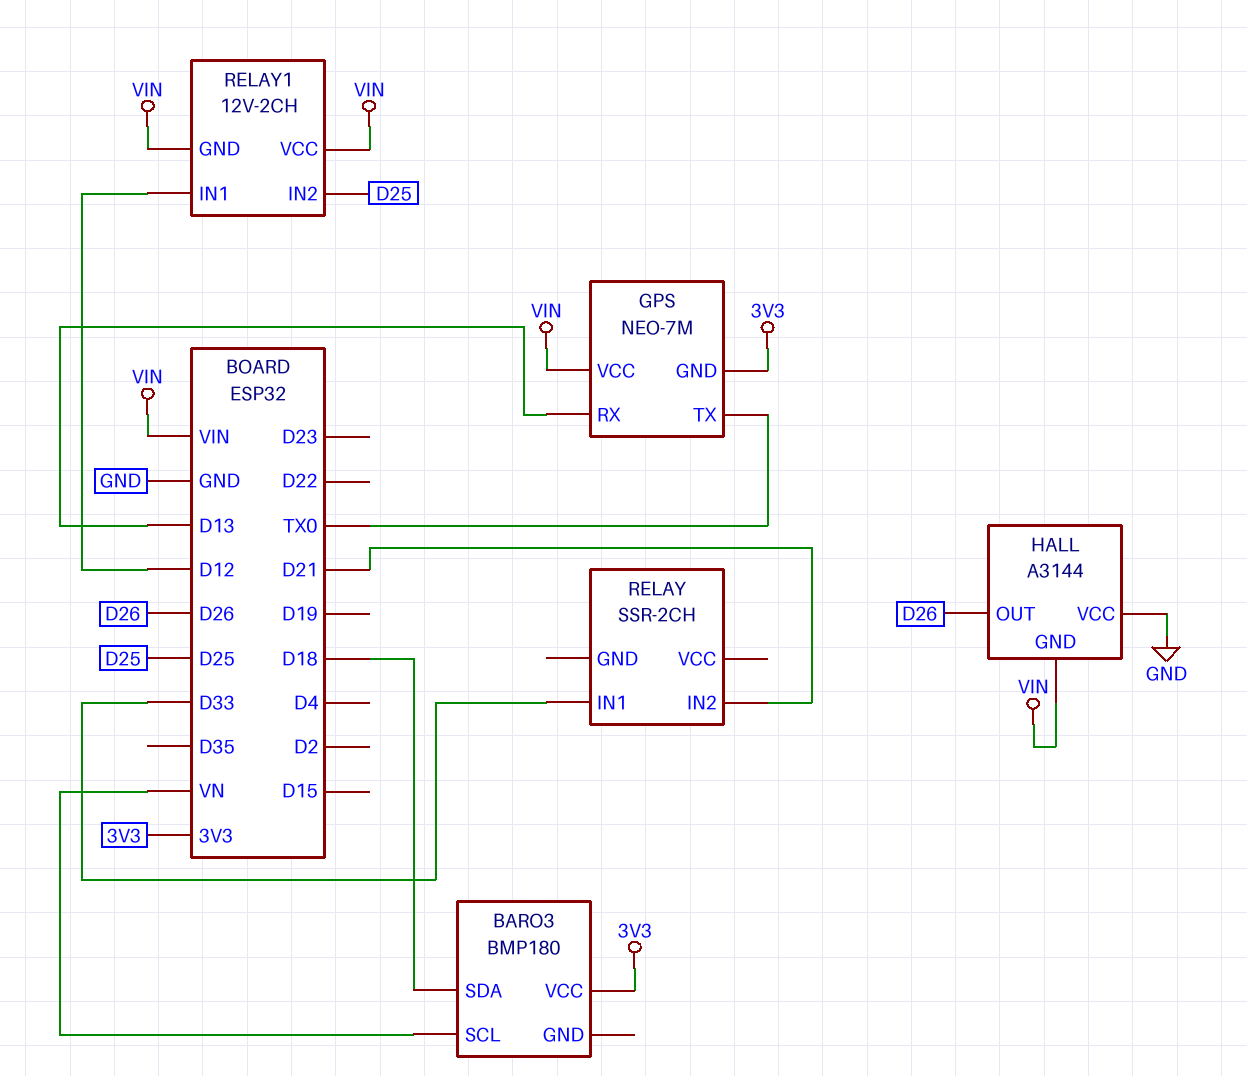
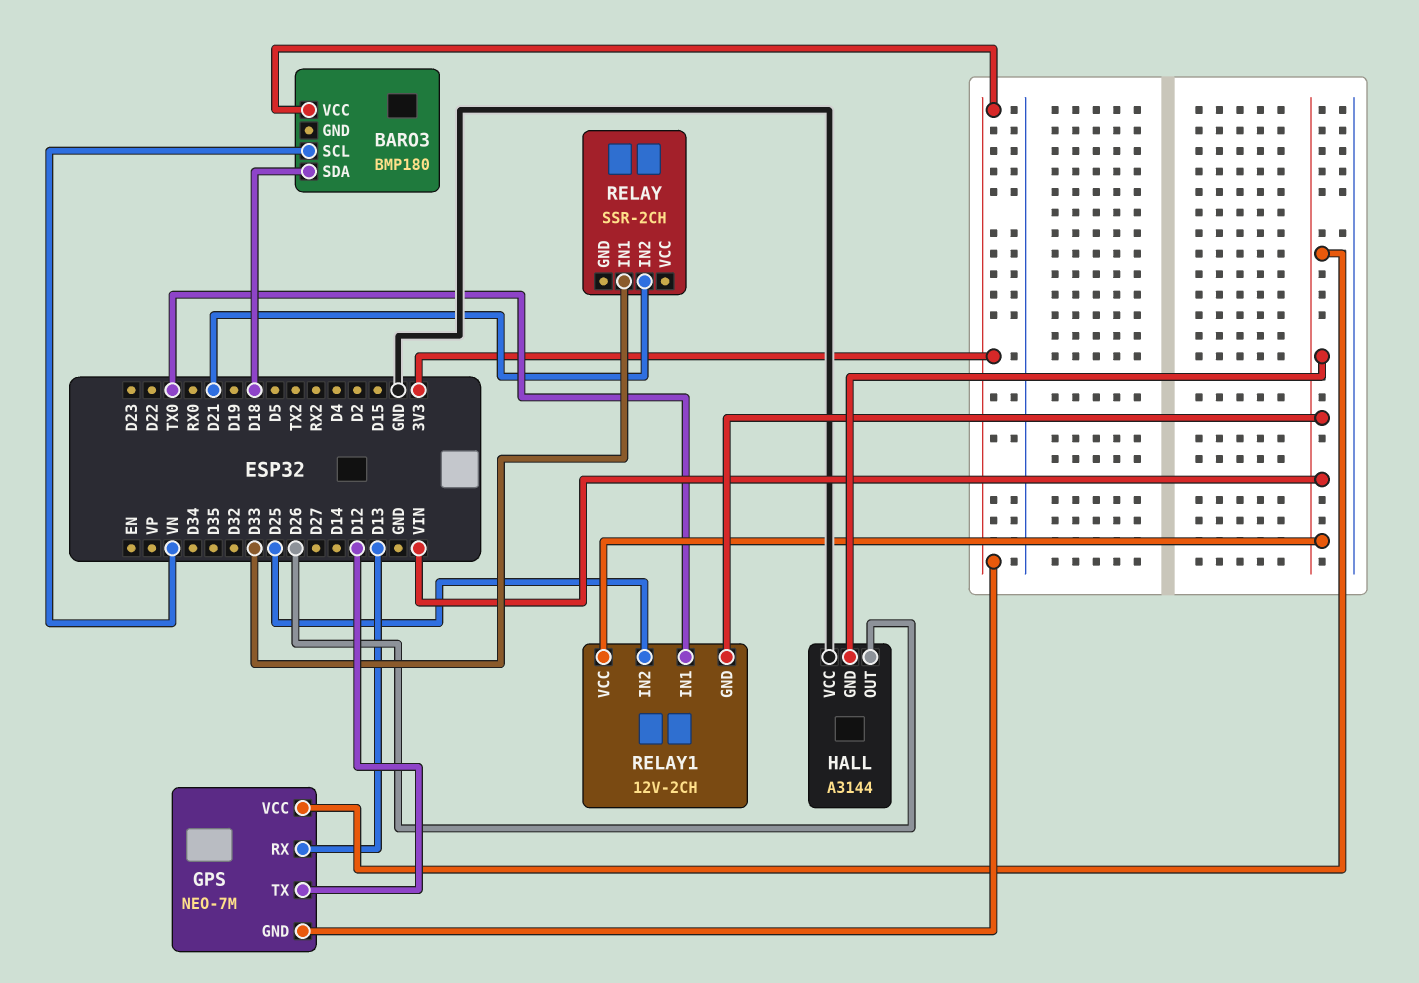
GPS pin TX: TX0 -> D12
RELAY1 pin IN1: D12 -> TX0

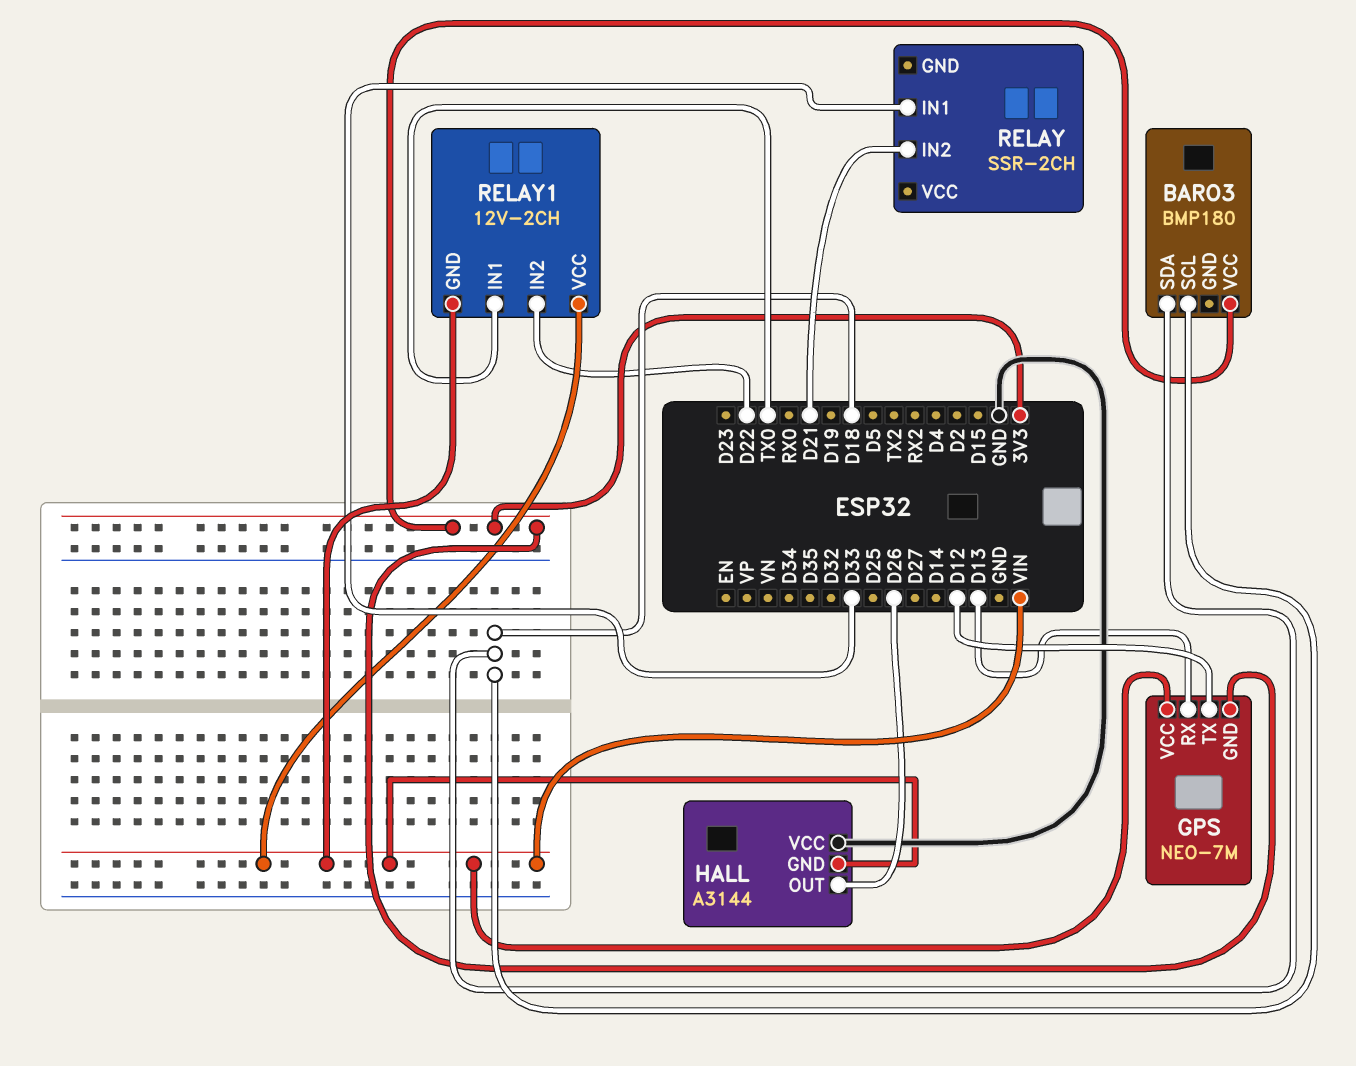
BARO3 pin SCL: VN -> D18
RELAY1 pin IN2: D25 -> D22

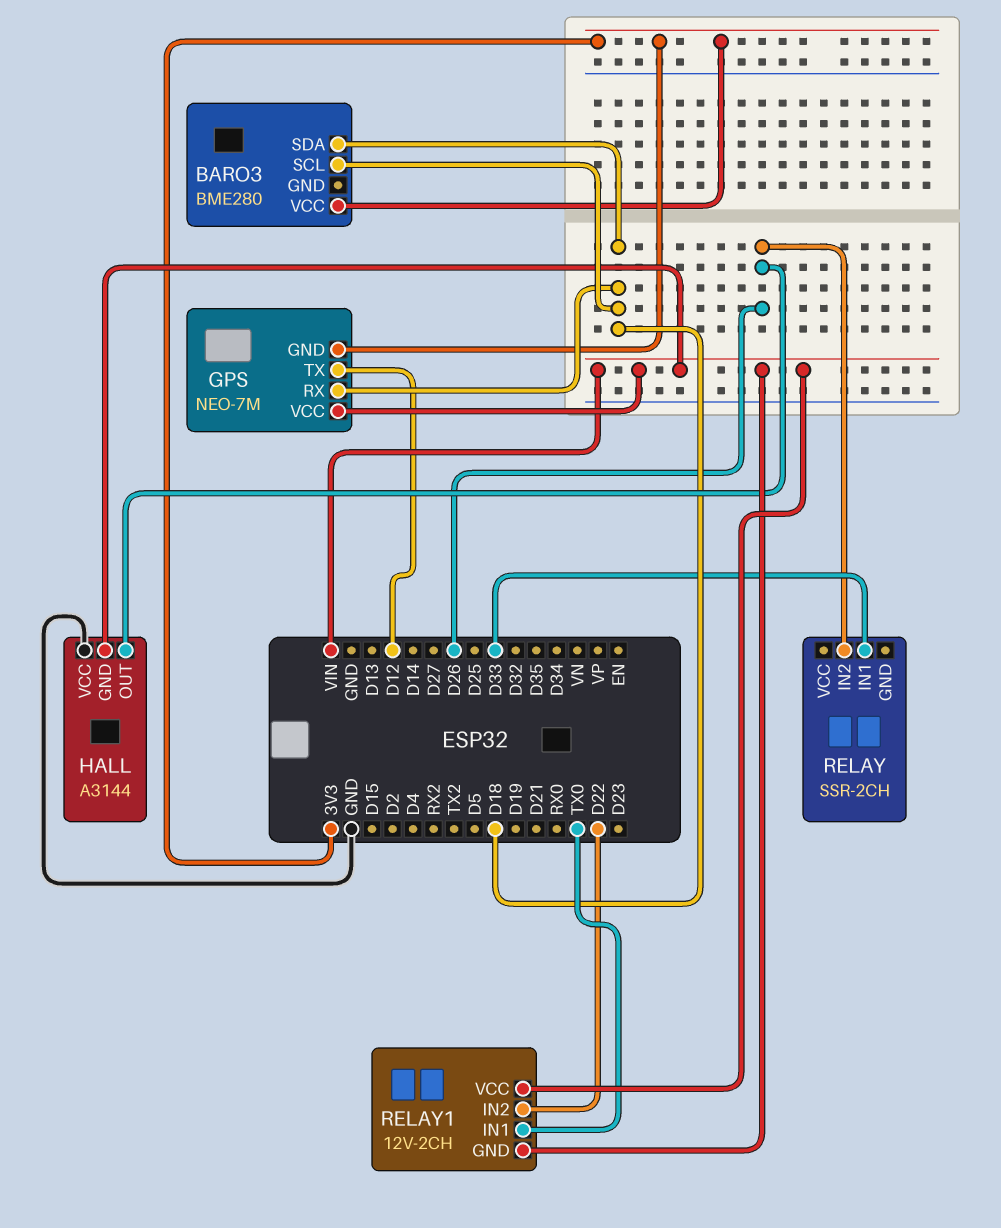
BARO3: BMP180 -> BME280
GPS pin RX: D13 -> D18
RELAY pin IN2: D21 -> D26

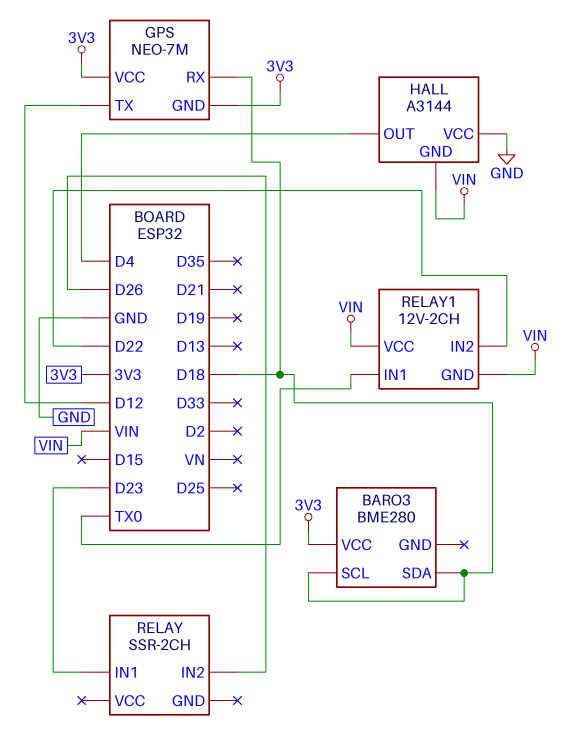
GPS pin VCC: VIN -> 3V3
HALL pin OUT: D26 -> D4
RELAY pin IN1: D33 -> D23

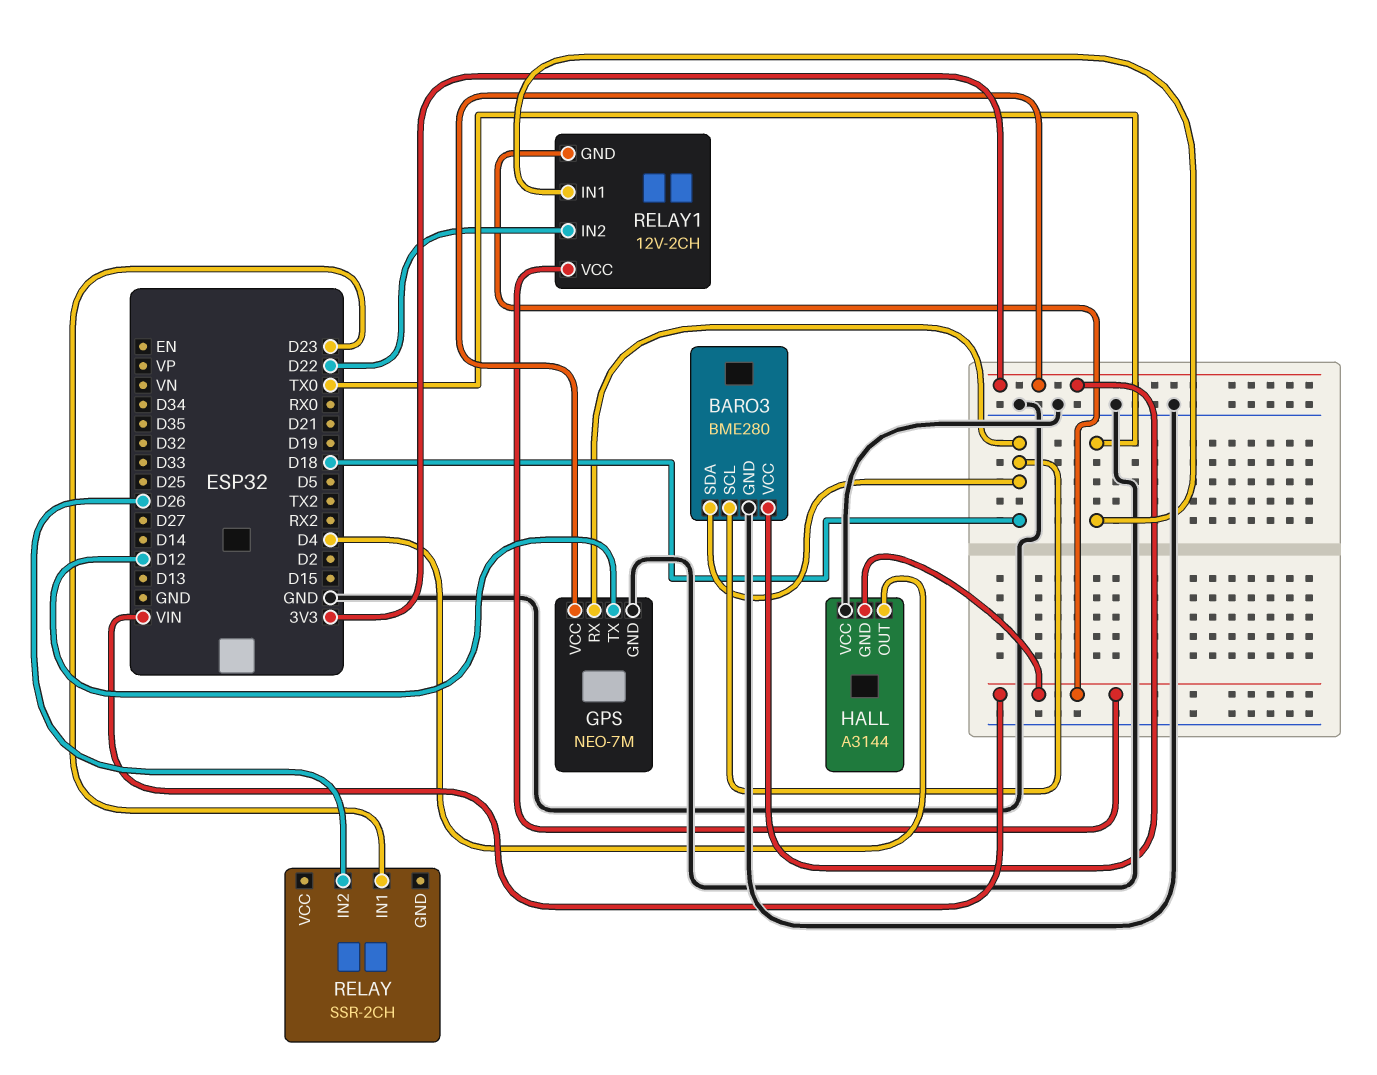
BARO3 pin GND: none -> GND
GPS pin GND: 3V3 -> GND

